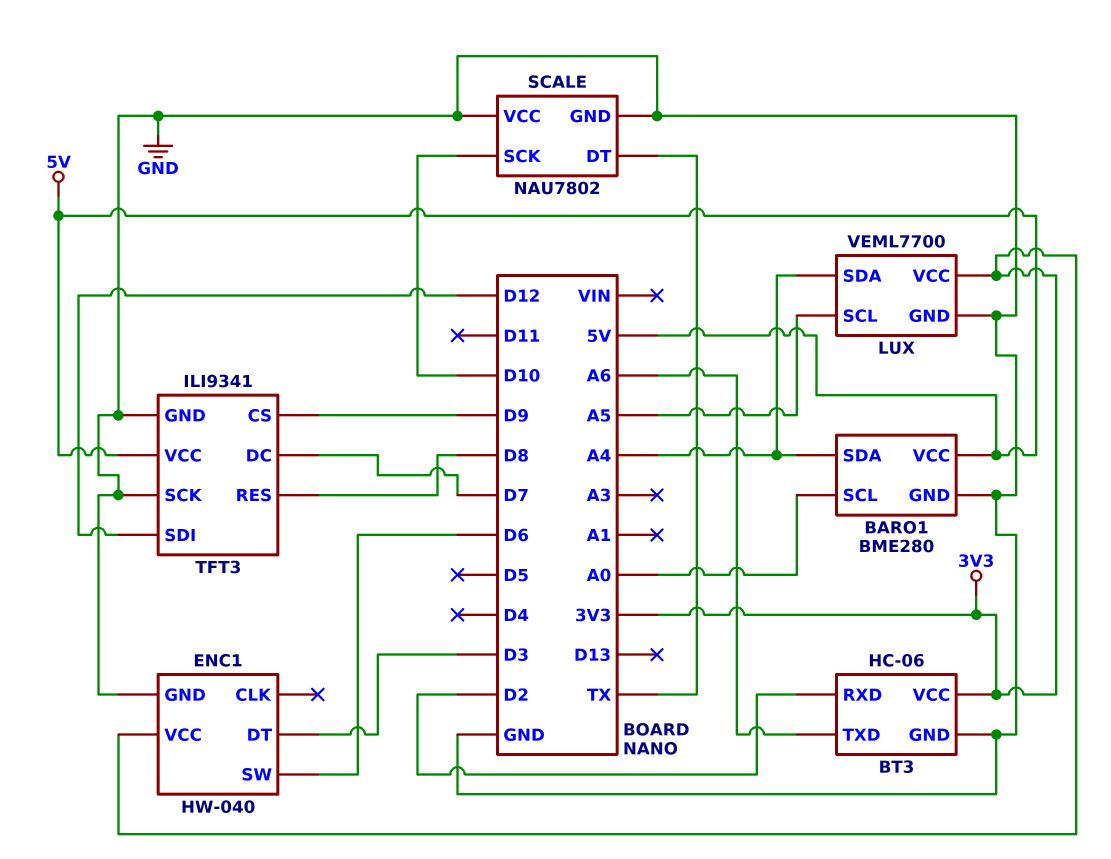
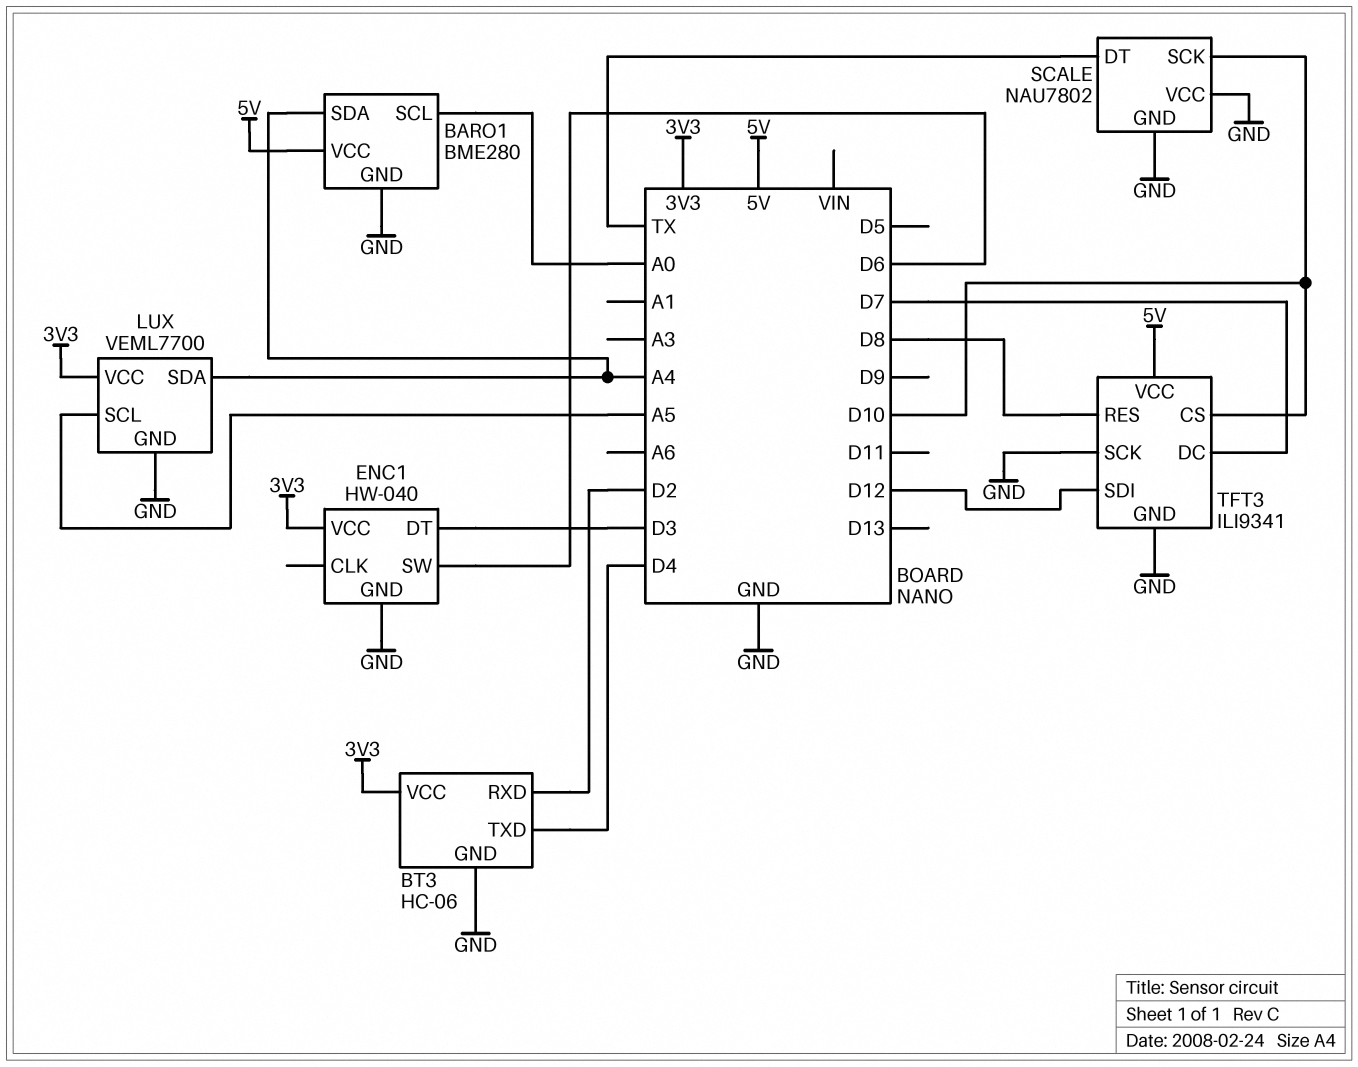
BT3 pin TXD: A6 -> D4
TFT3 pin CS: D9 -> D10

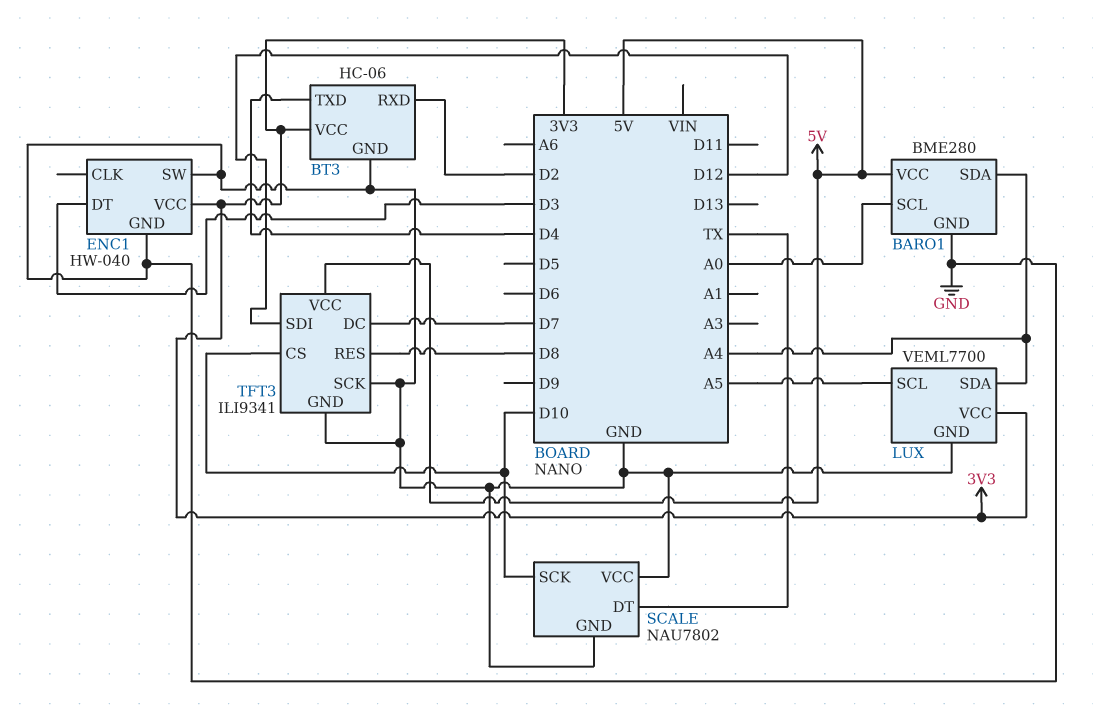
ENC1 pin SW: D6 -> GND

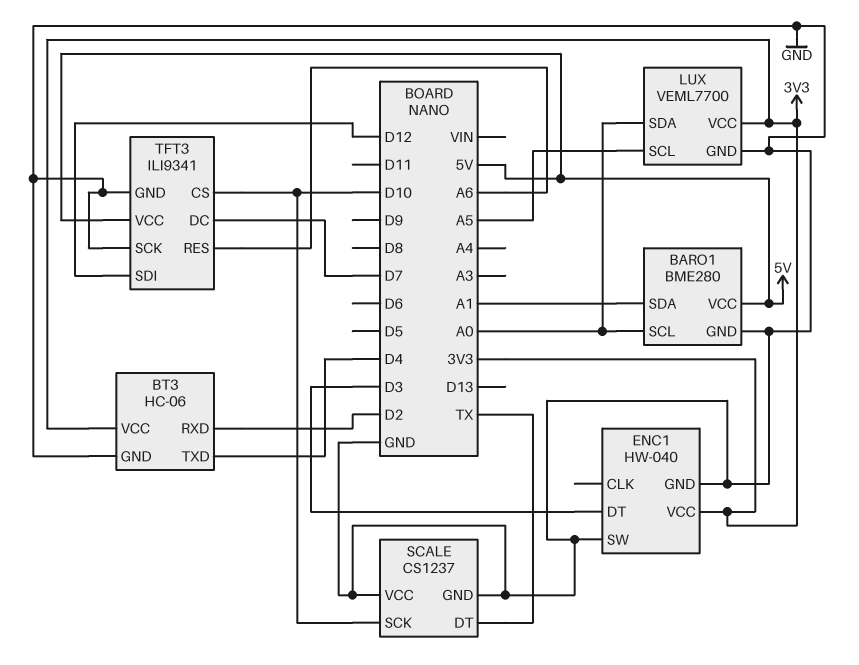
BARO1 pin SDA: A4 -> A1
LUX pin SDA: A4 -> A0
SCALE: NAU7802 -> CS1237
TFT3 pin RES: D8 -> A6

